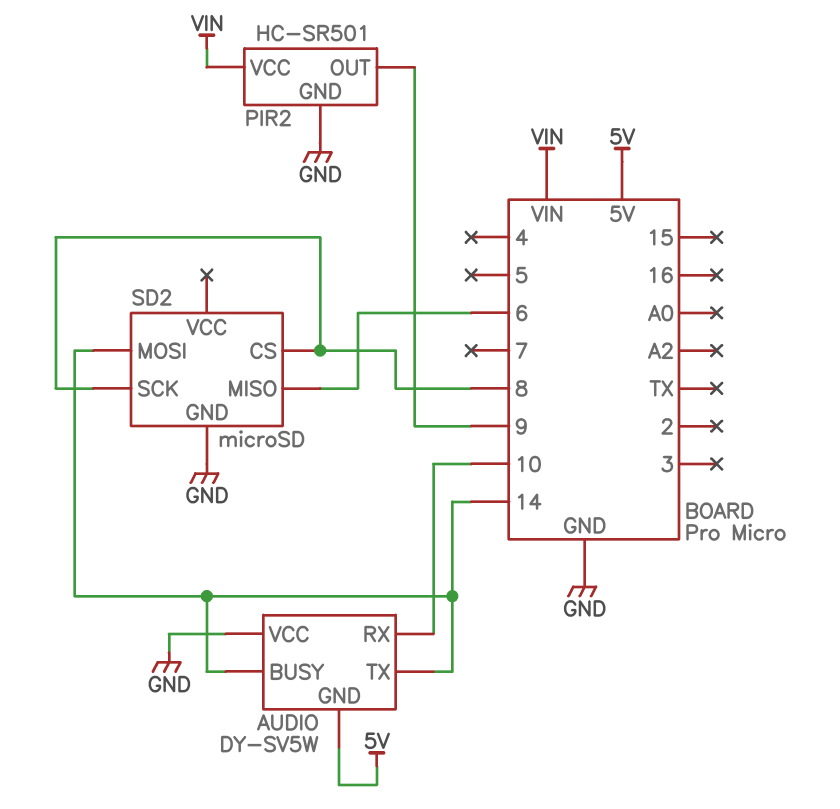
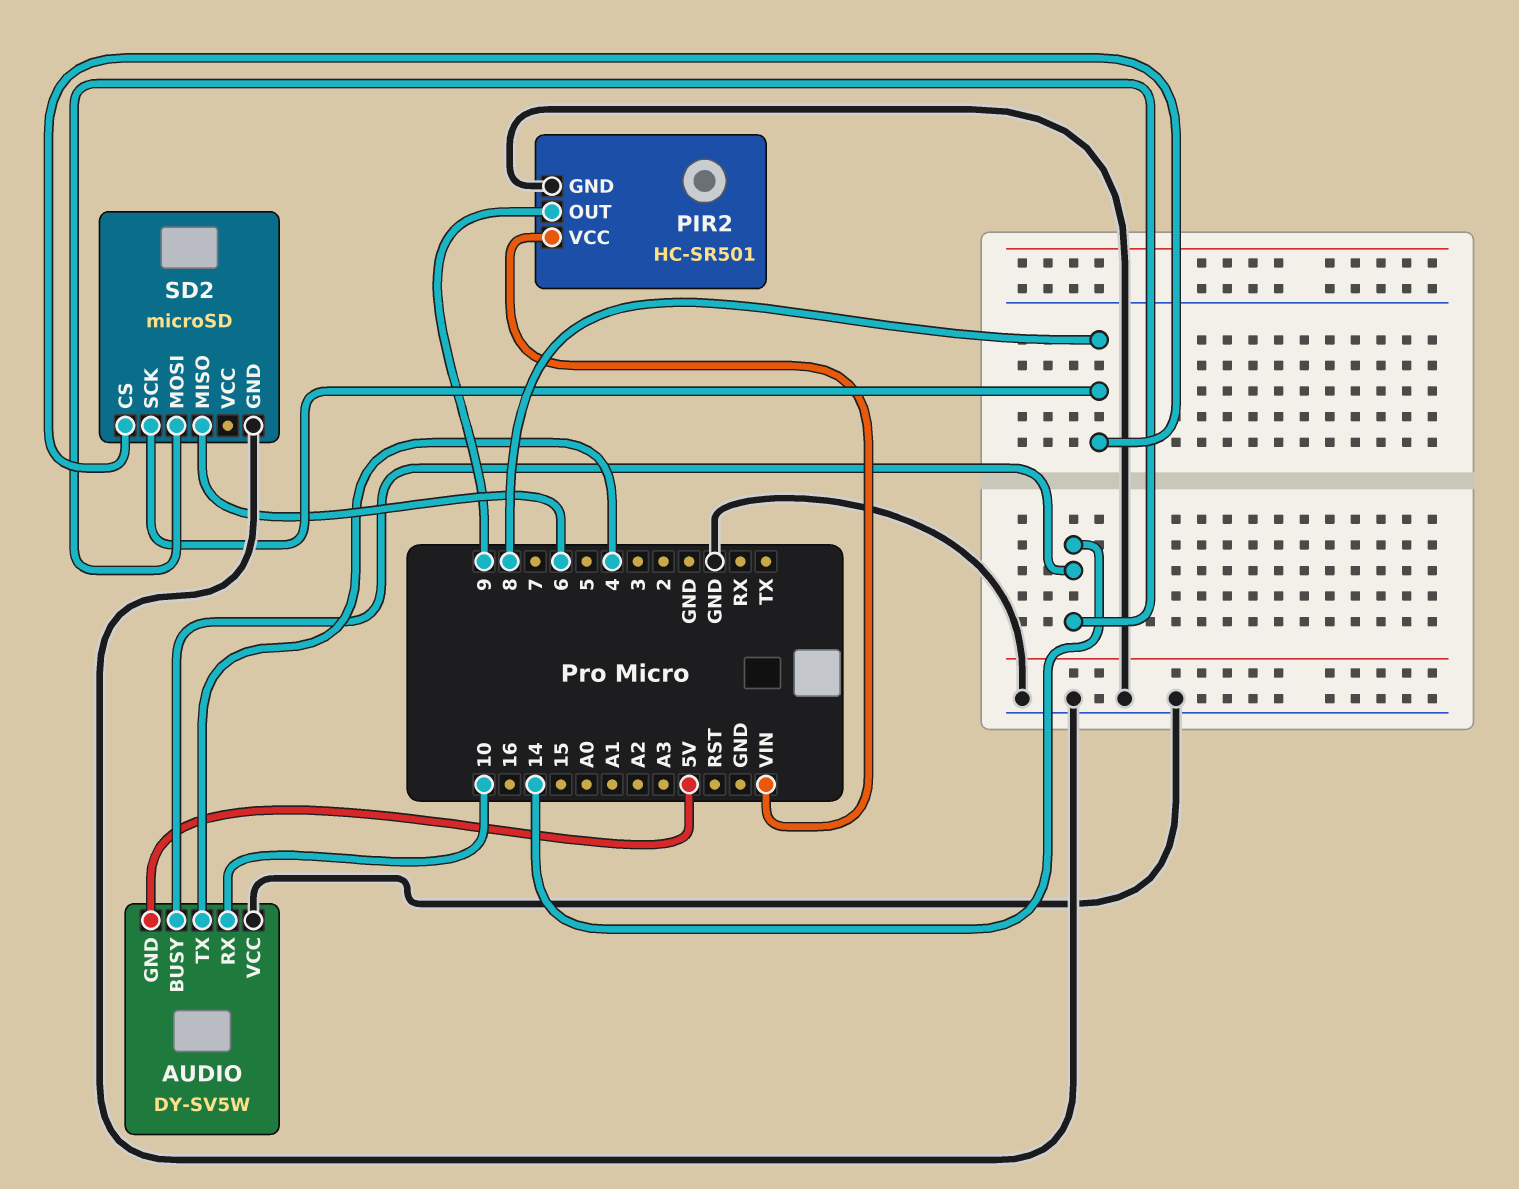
AUDIO pin TX: 14 -> 4

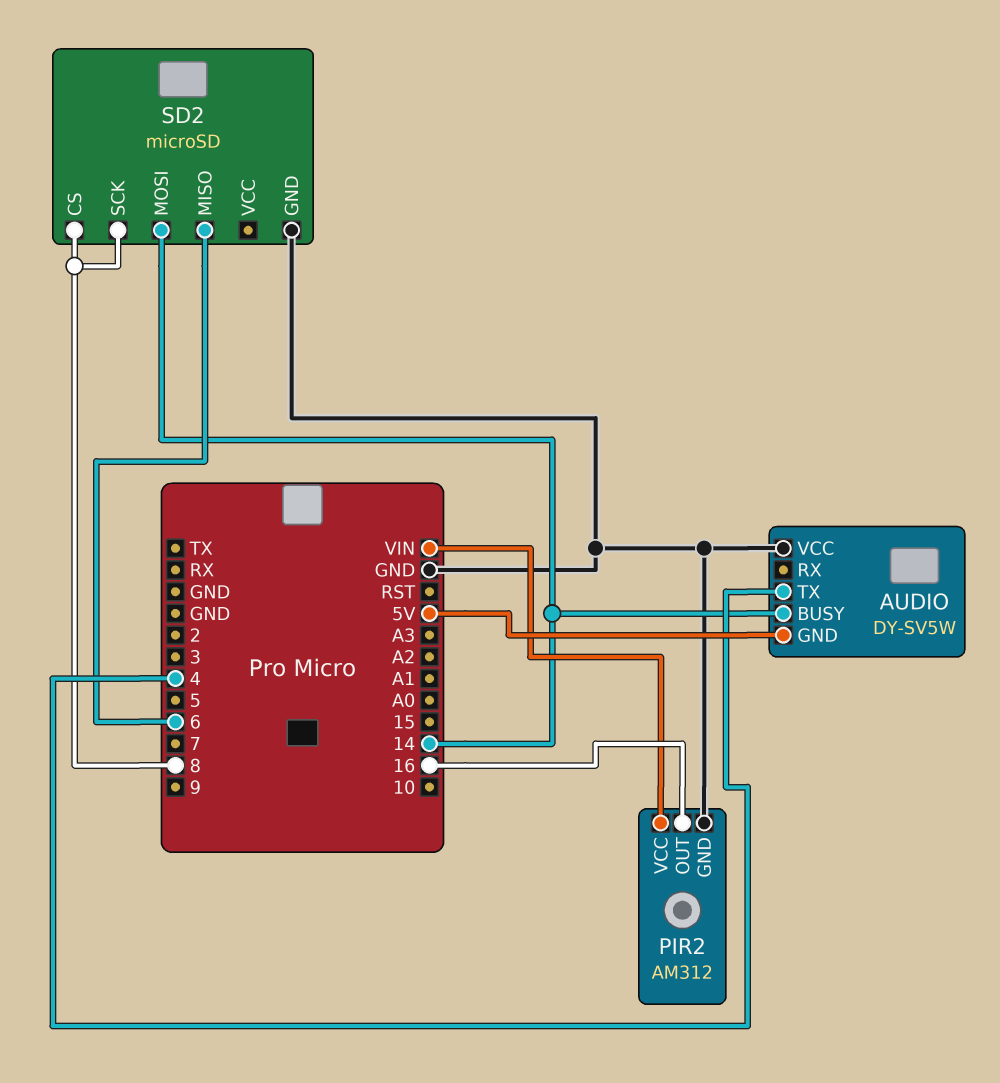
AUDIO pin RX: 10 -> none
PIR2: HC-SR501 -> AM312
PIR2 pin OUT: 9 -> 16

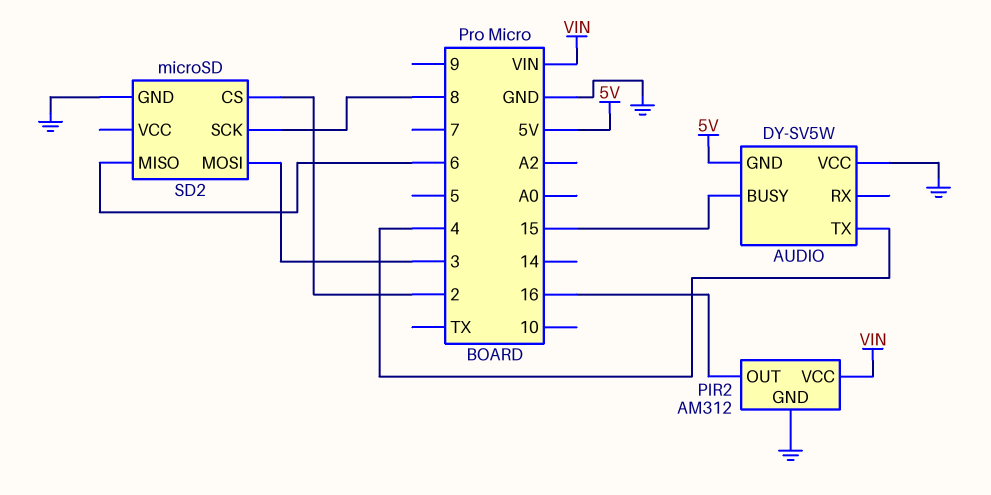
AUDIO pin BUSY: 14 -> 15
SD2 pin CS: 8 -> 2
SD2 pin MOSI: 14 -> 3

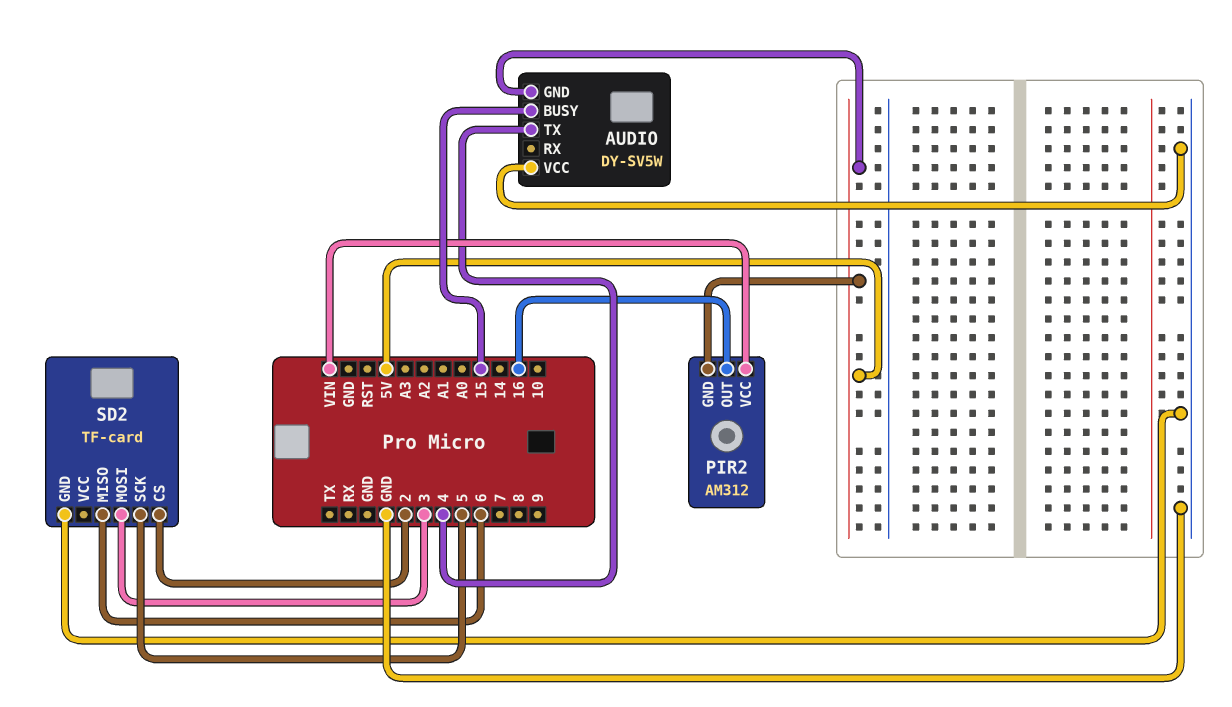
PIR2 pin GND: GND -> 5V
SD2: microSD -> TF-card
SD2 pin SCK: 8 -> 5

